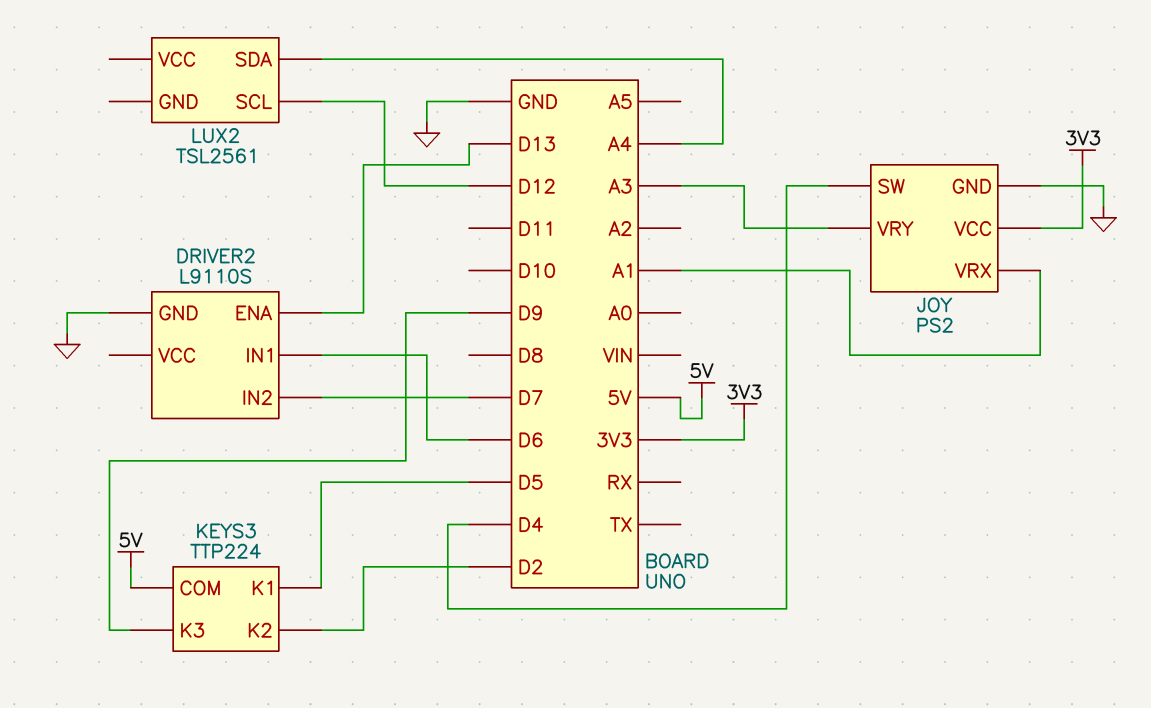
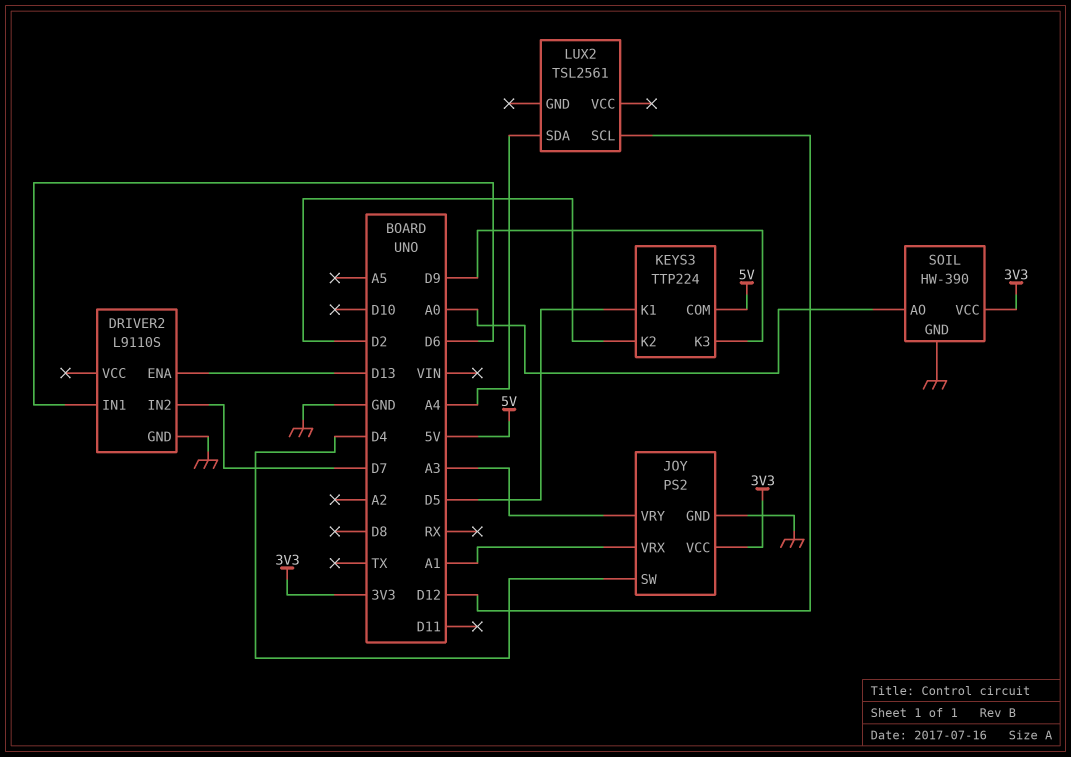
SOIL: none -> HW-390
SOIL pin AO: none -> A0
SOIL pin GND: none -> GND
SOIL pin VCC: none -> 3V3

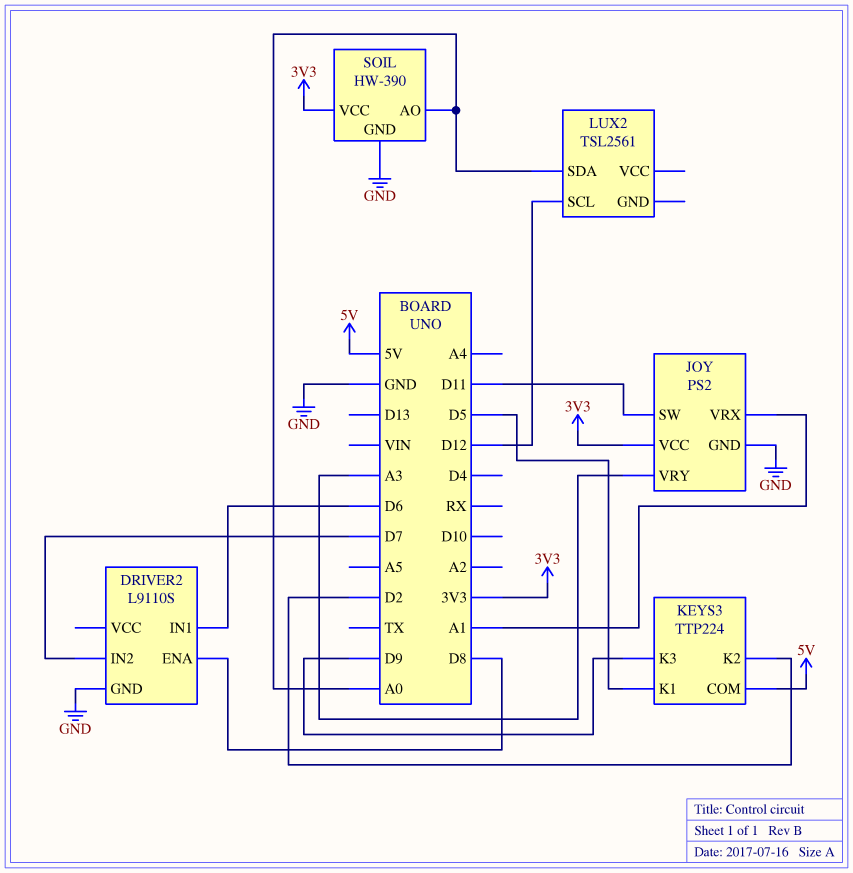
DRIVER2 pin ENA: D13 -> D8
JOY pin SW: D4 -> D11
LUX2 pin SDA: A4 -> A0

